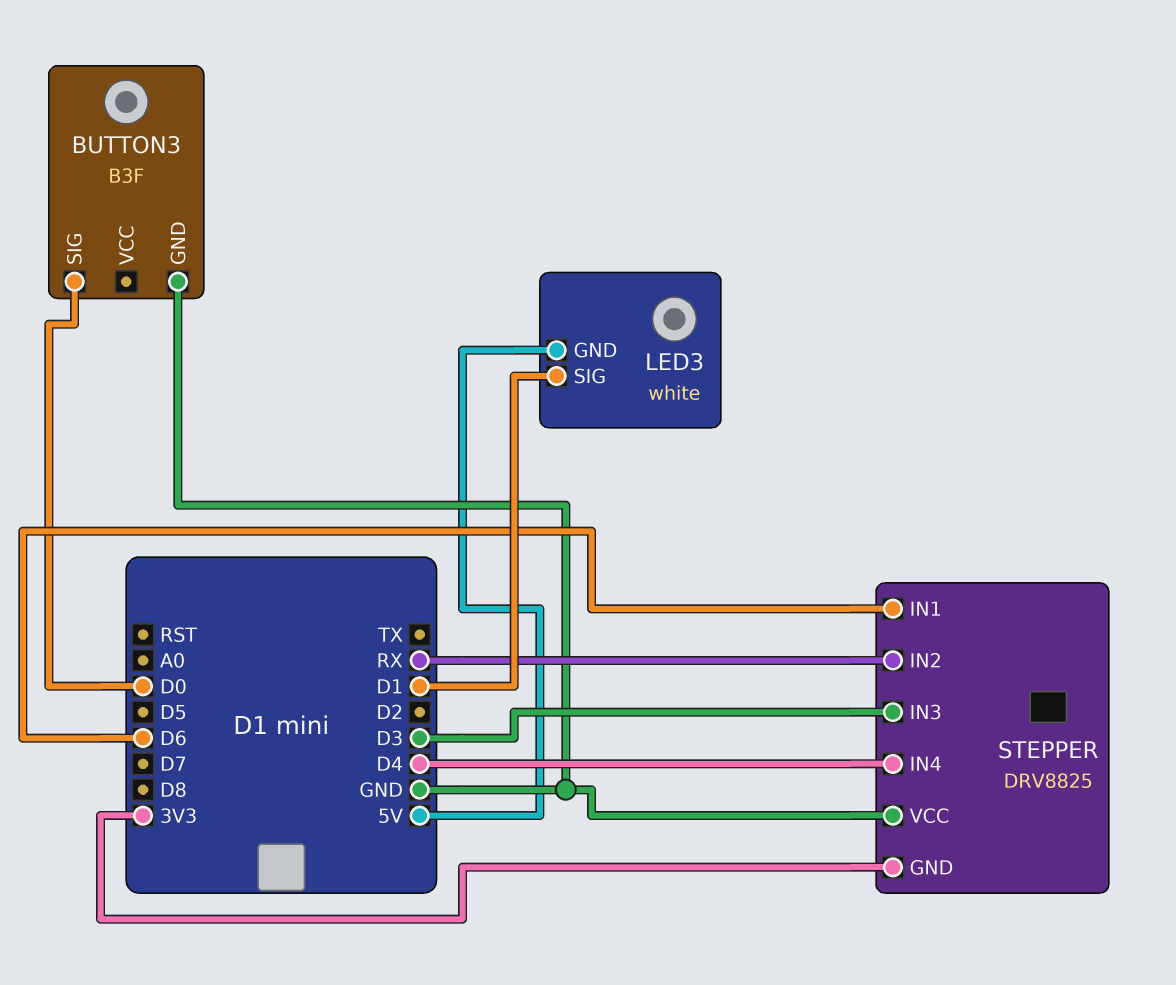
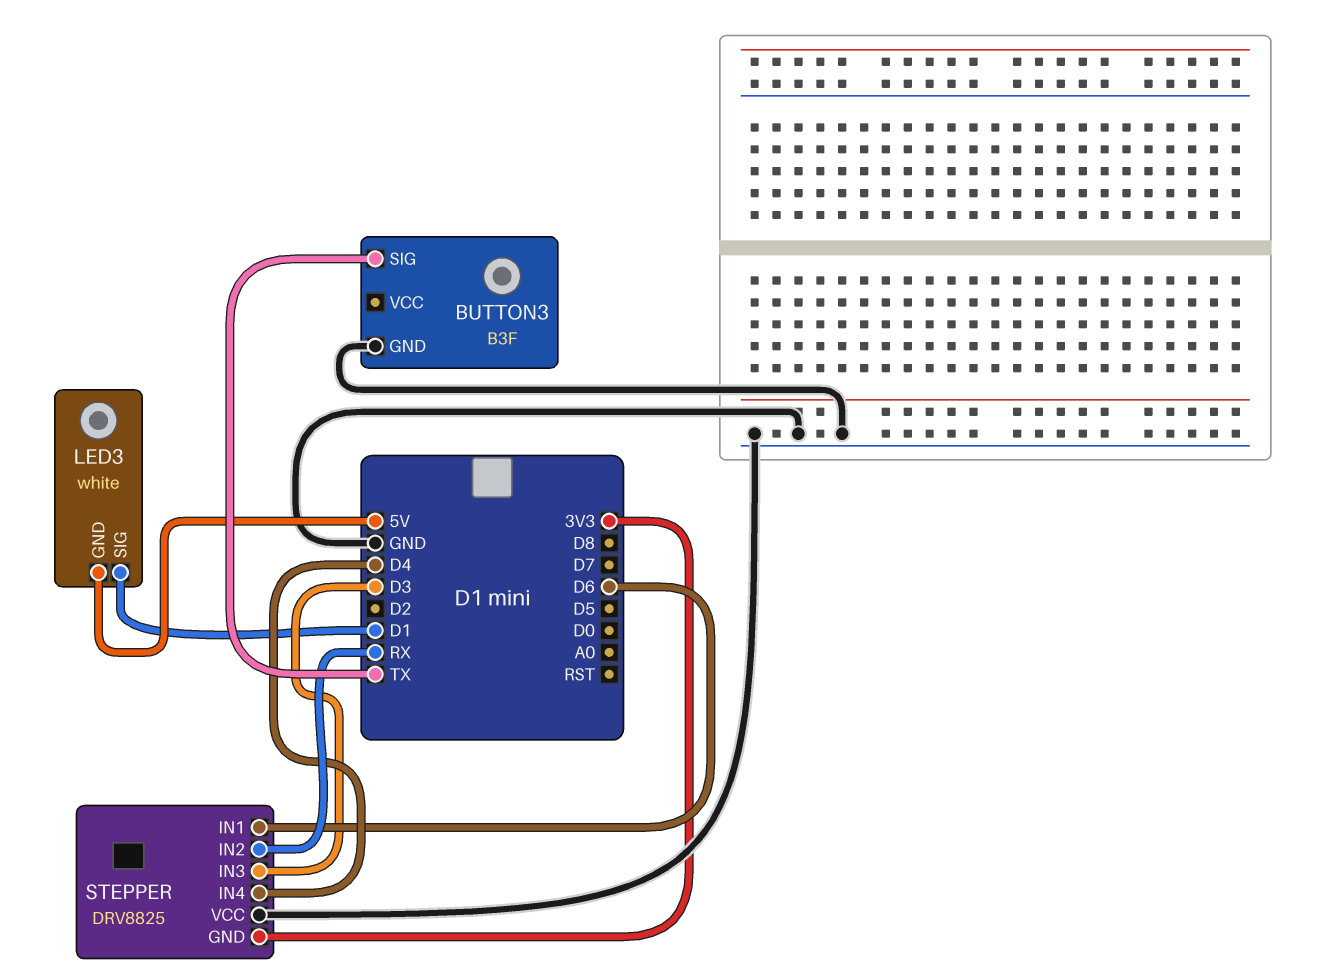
BUTTON3 pin SIG: D0 -> TX

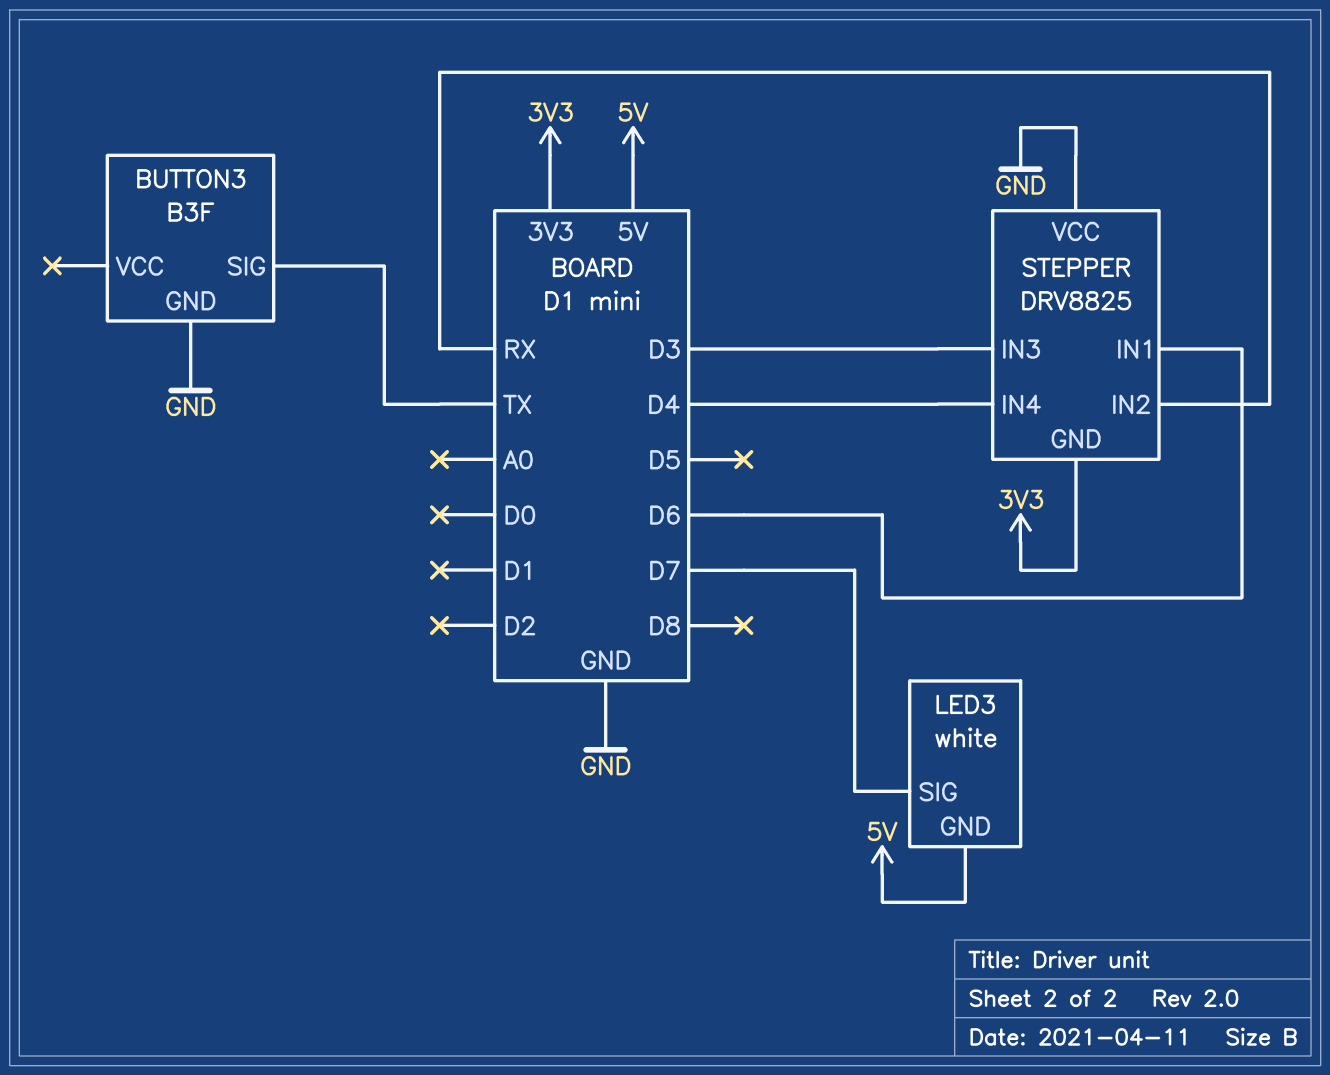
LED3 pin SIG: D1 -> D7

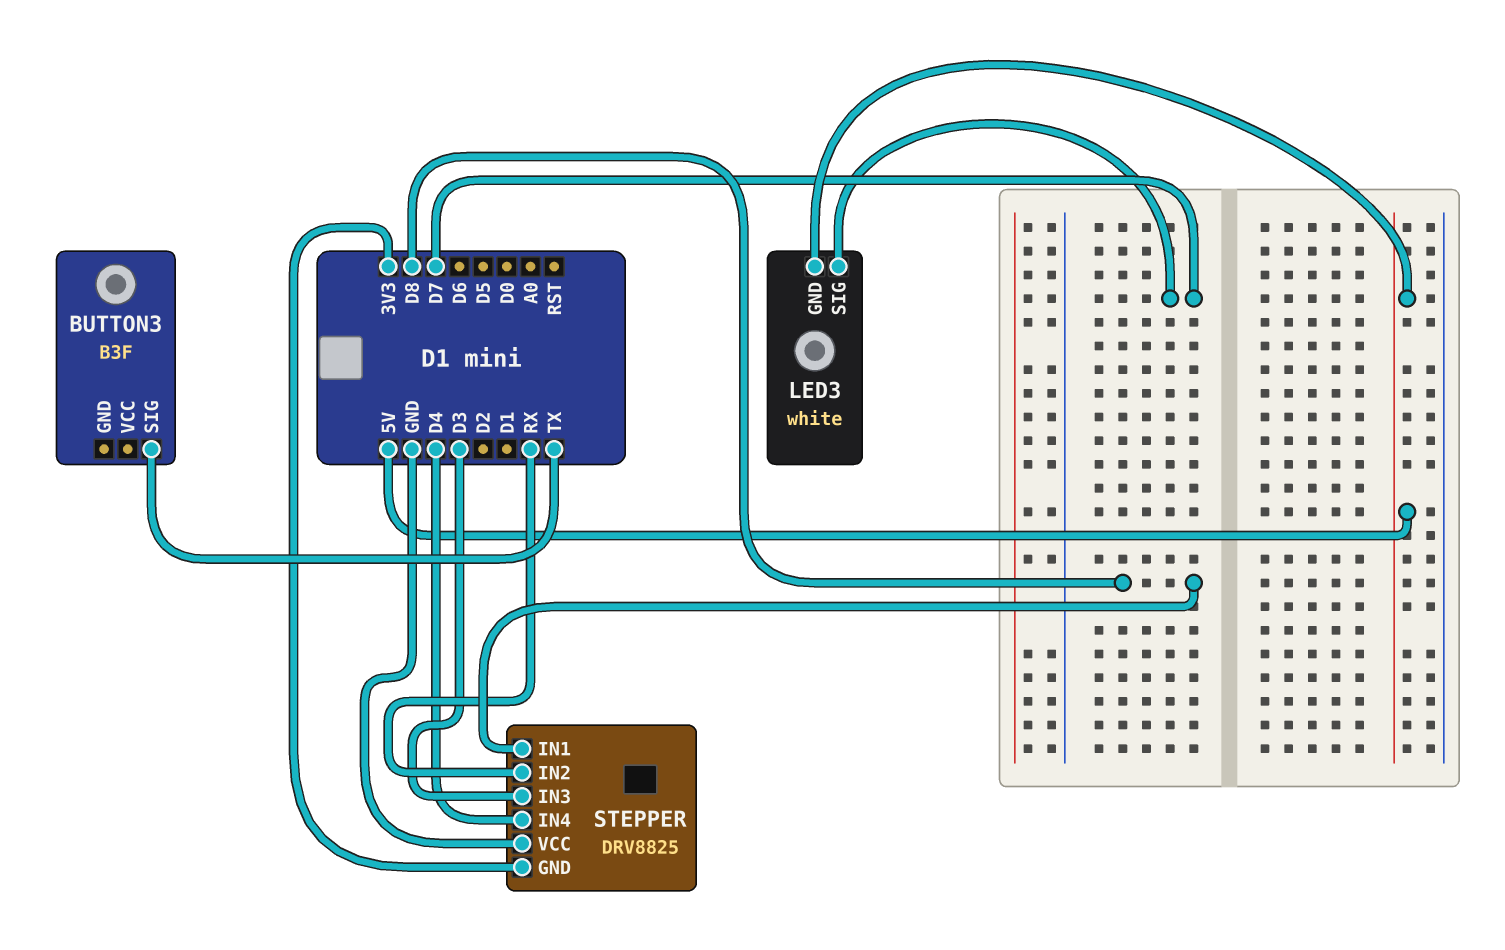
BUTTON3 pin GND: GND -> none
STEPPER pin IN1: D6 -> D8

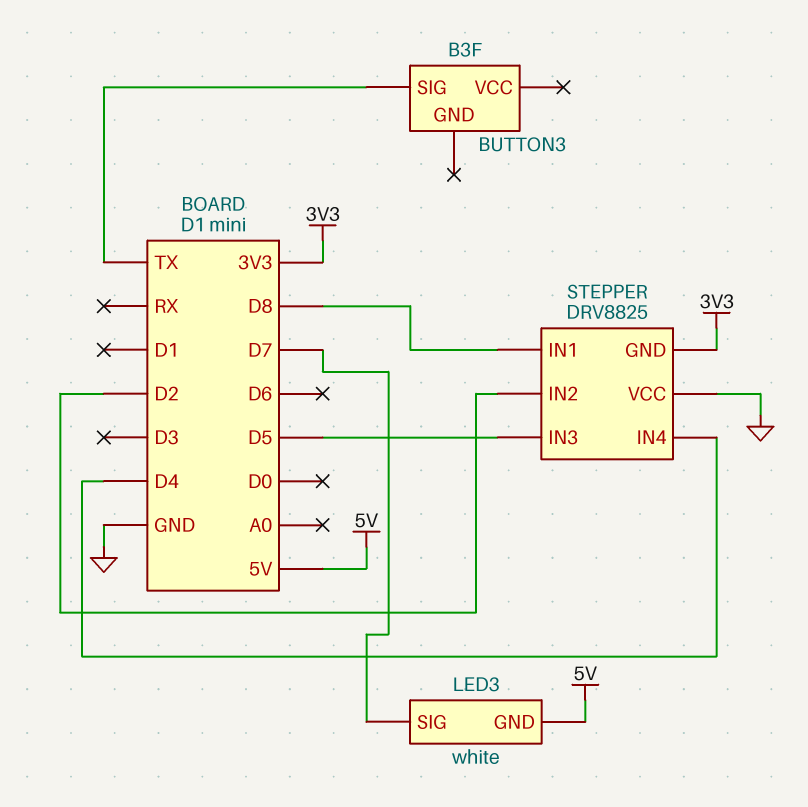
STEPPER pin IN2: RX -> D2
STEPPER pin IN3: D3 -> D5

